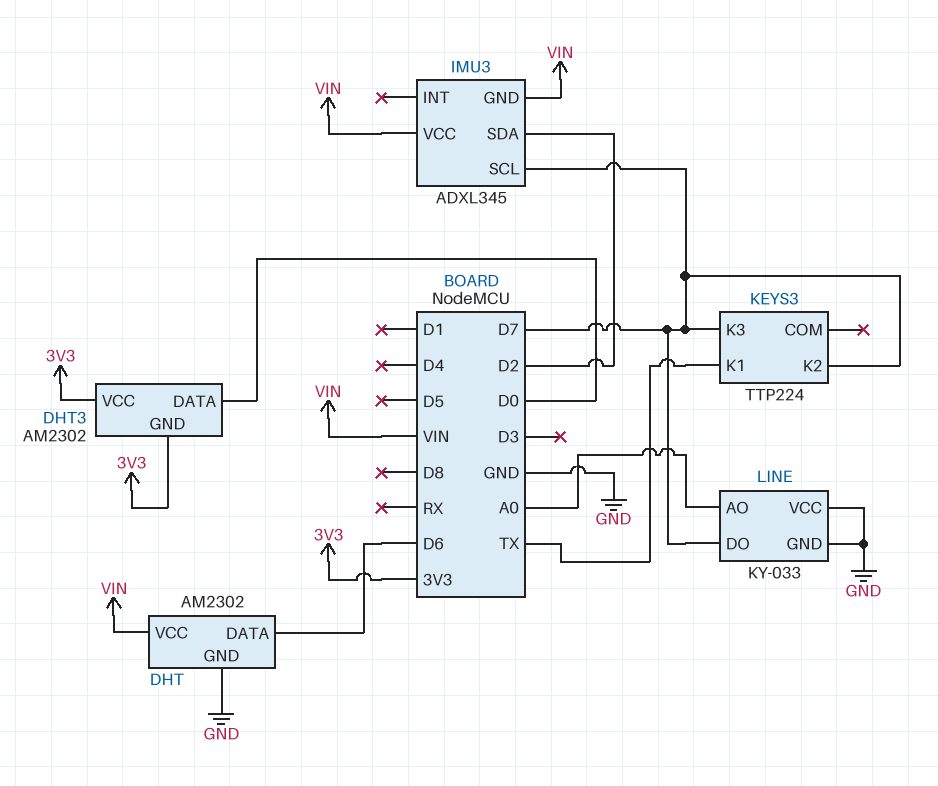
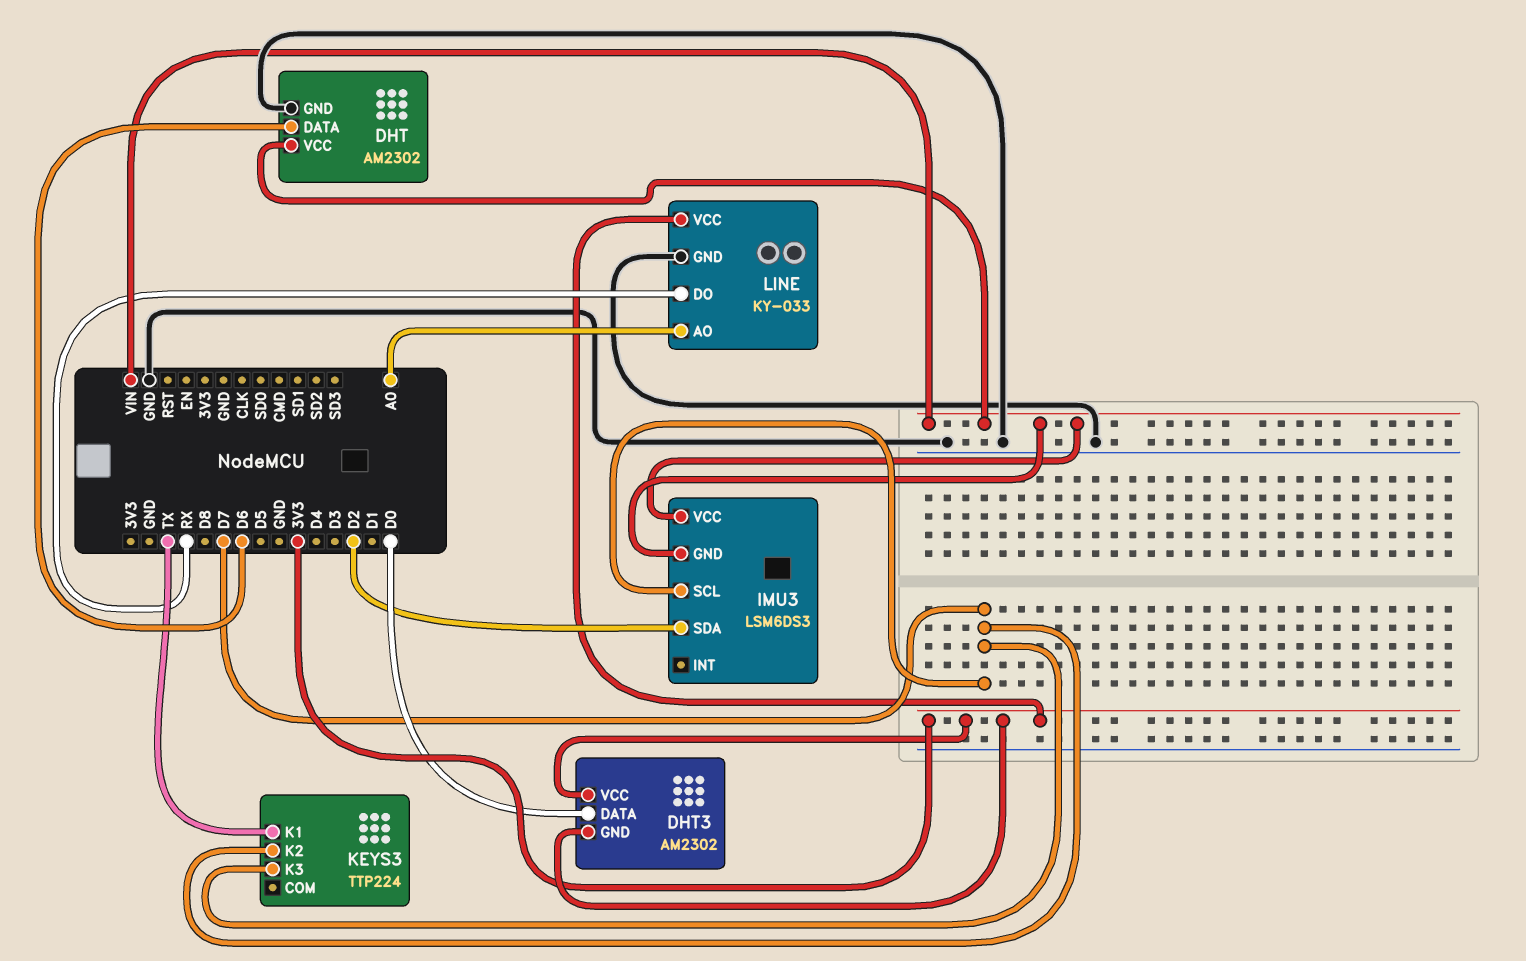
IMU3: ADXL345 -> LSM6DS3
LINE pin DO: D7 -> RX
LINE pin VCC: GND -> 3V3

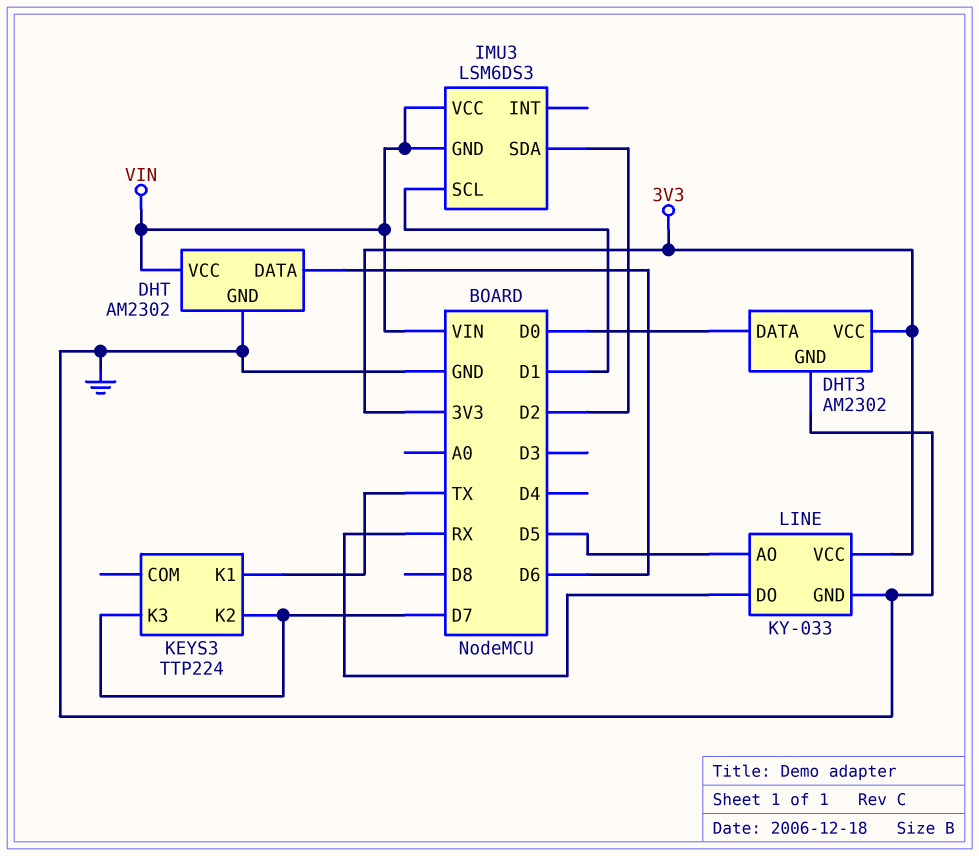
DHT3 pin GND: 3V3 -> GND
IMU3 pin SCL: D7 -> D1
LINE pin AO: A0 -> D5

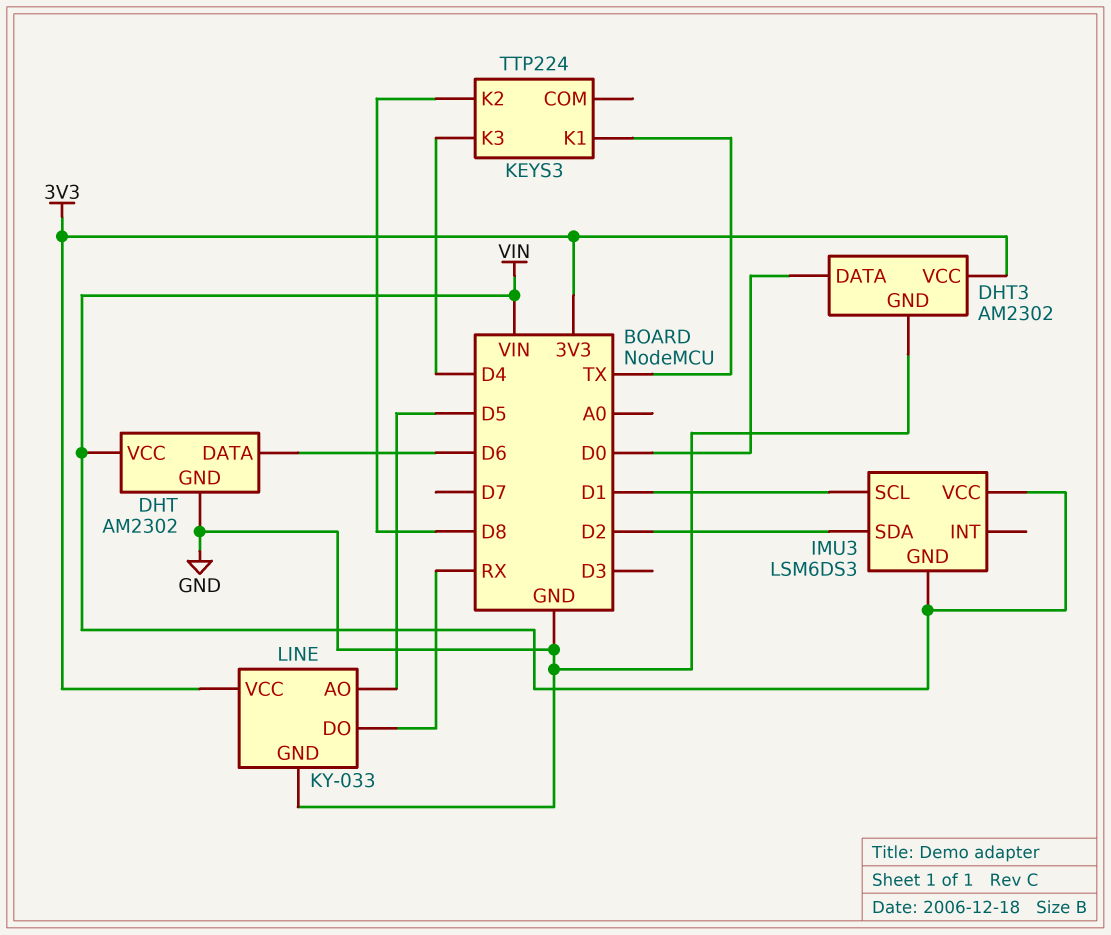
KEYS3 pin K2: D7 -> D8
KEYS3 pin K3: D7 -> D4

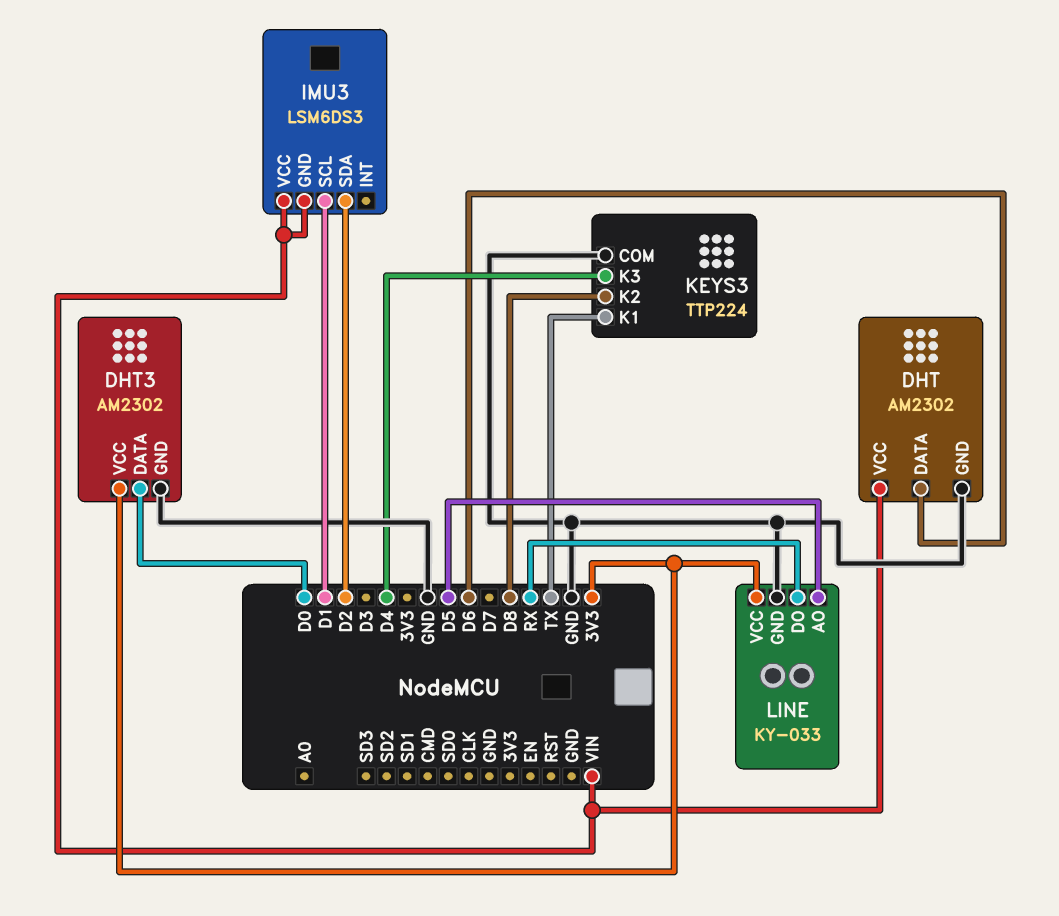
KEYS3 pin COM: none -> GND

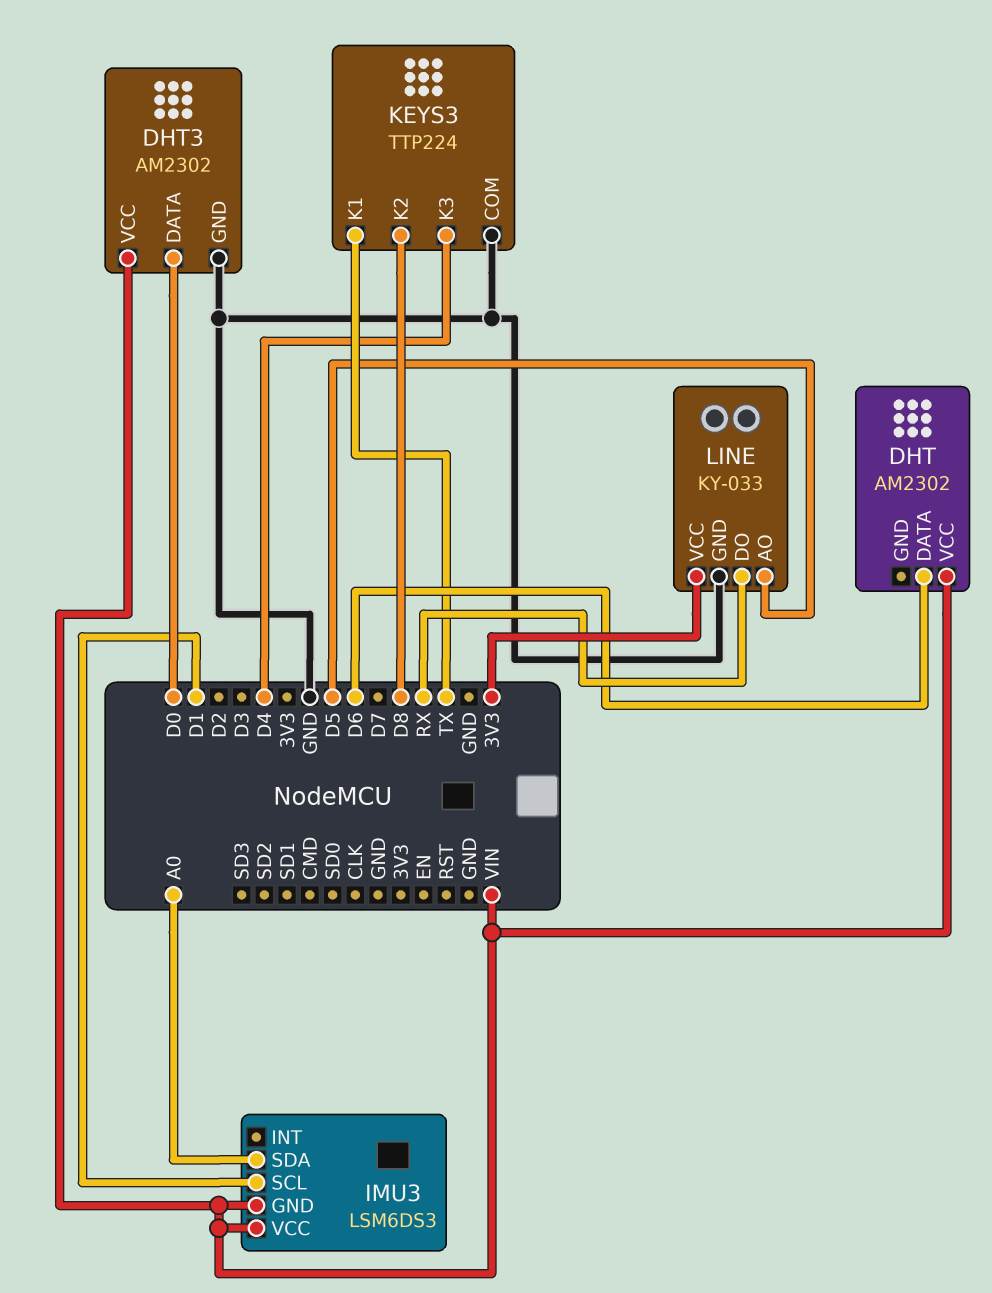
DHT pin GND: GND -> none
DHT3 pin VCC: 3V3 -> VIN
IMU3 pin SDA: D2 -> A0

